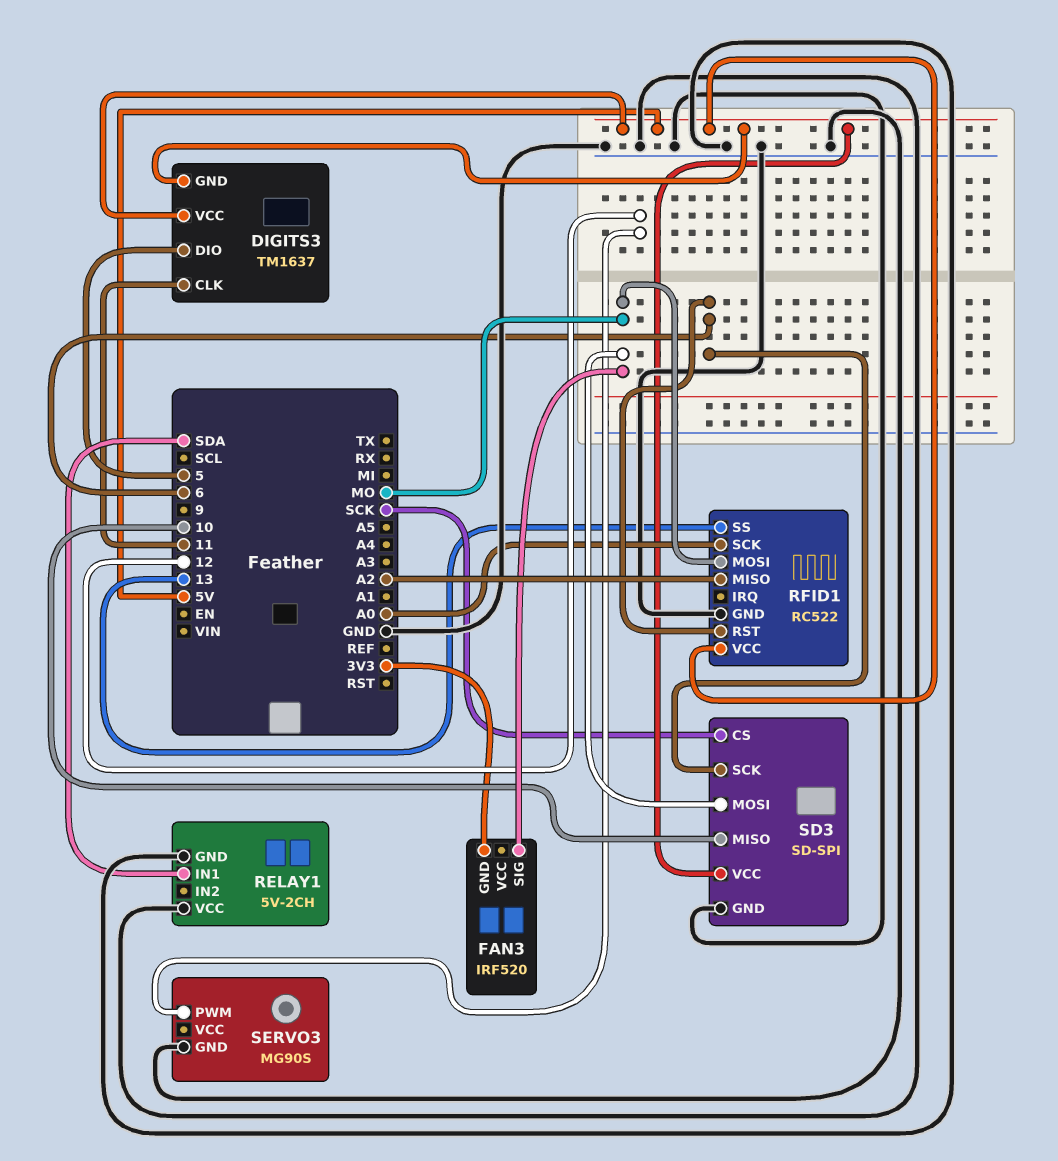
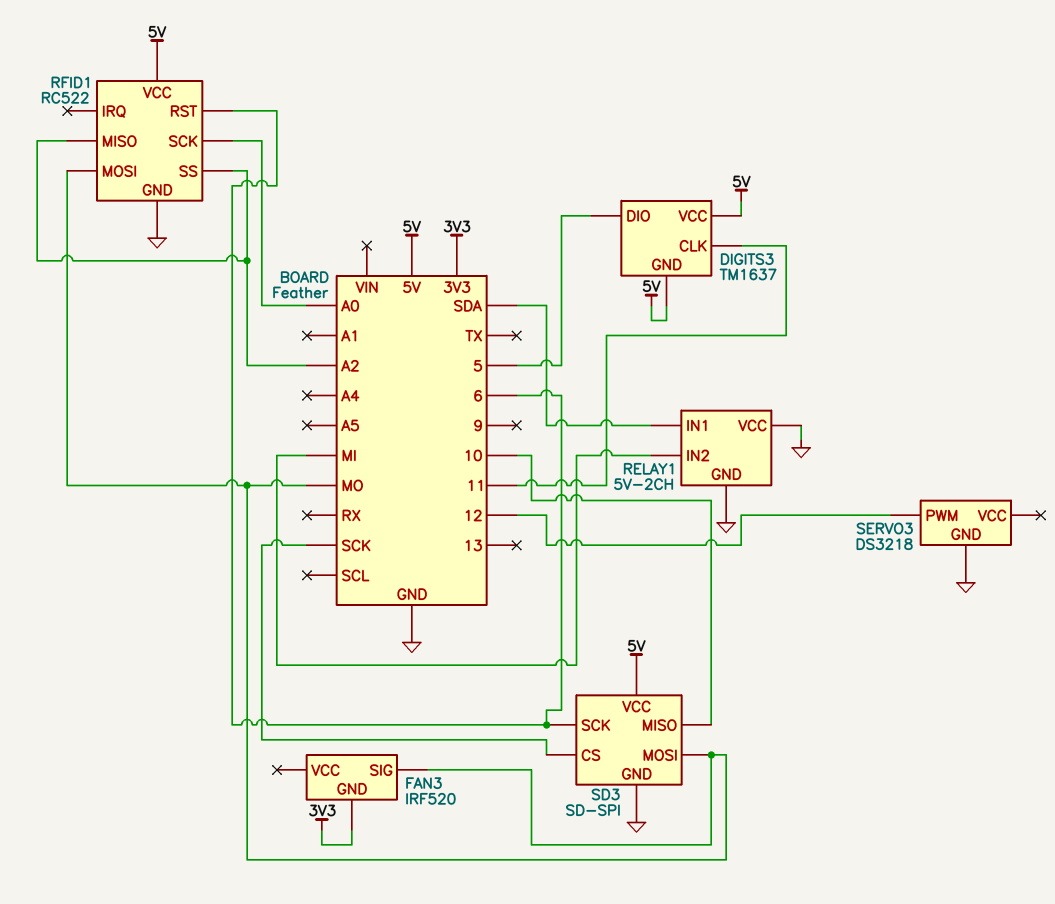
RELAY1 pin IN2: none -> MI
RFID1 pin SS: 13 -> A2
SERVO3: MG90S -> DS3218

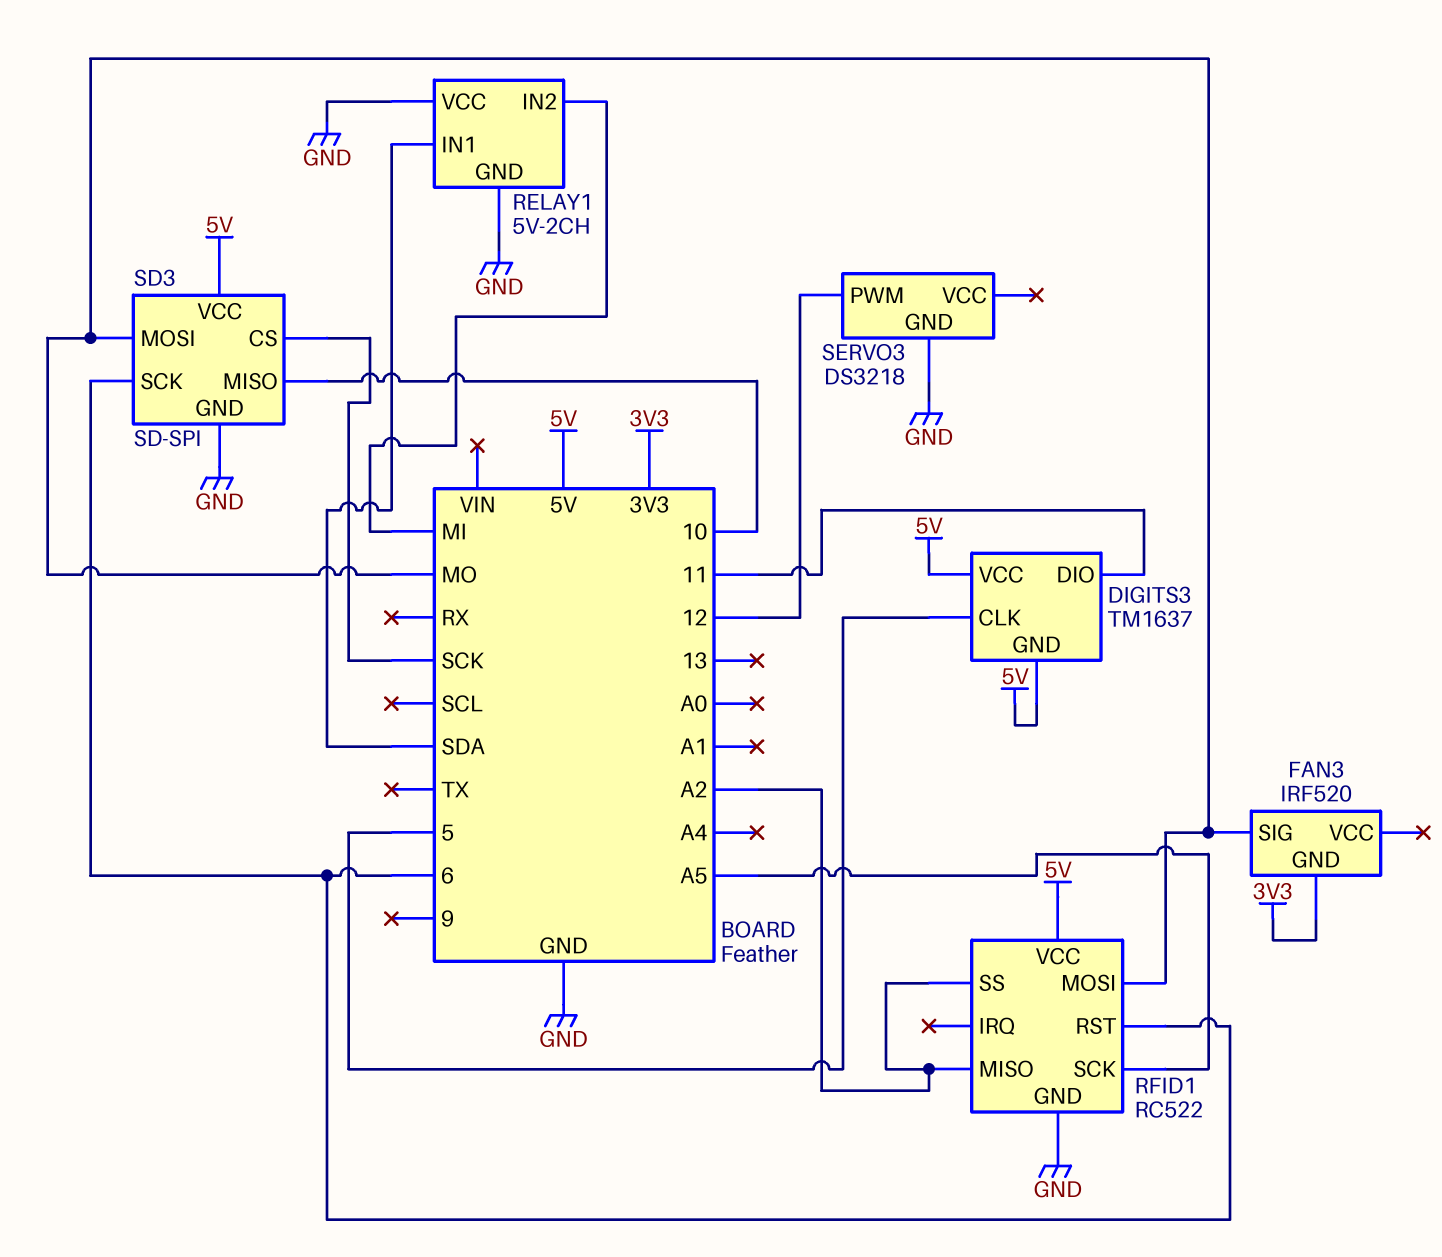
DIGITS3 pin CLK: 11 -> 5
DIGITS3 pin DIO: 5 -> 11
RFID1 pin SCK: A0 -> A5

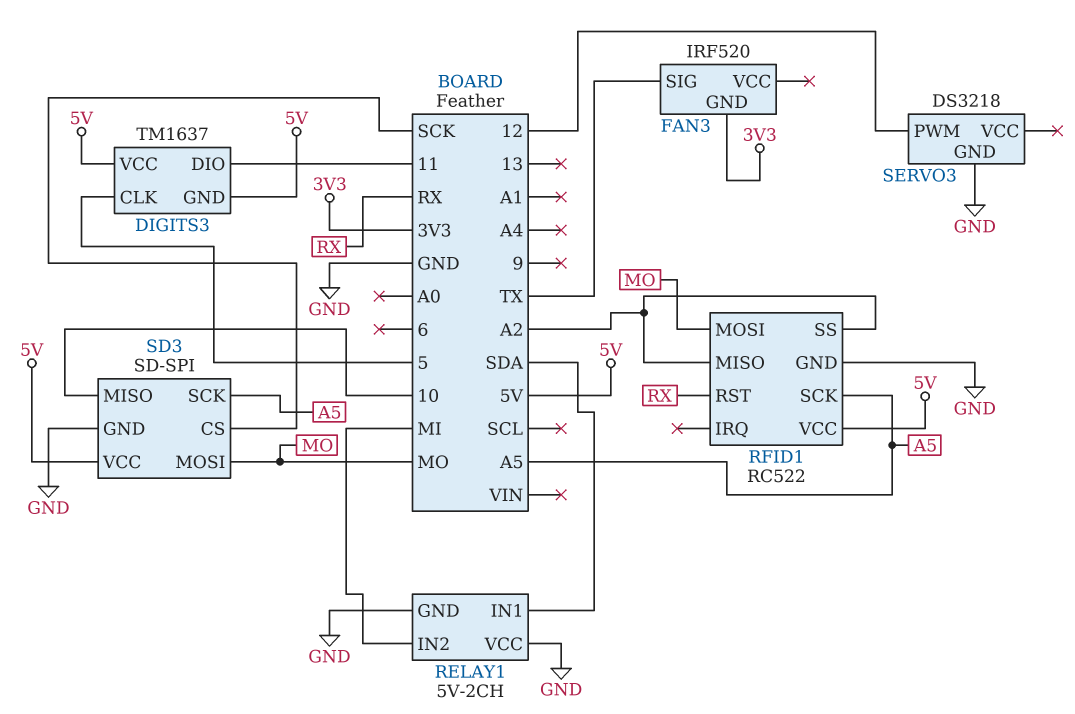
FAN3 pin SIG: MO -> TX
RFID1 pin RST: 6 -> RX
SD3 pin SCK: 6 -> A5

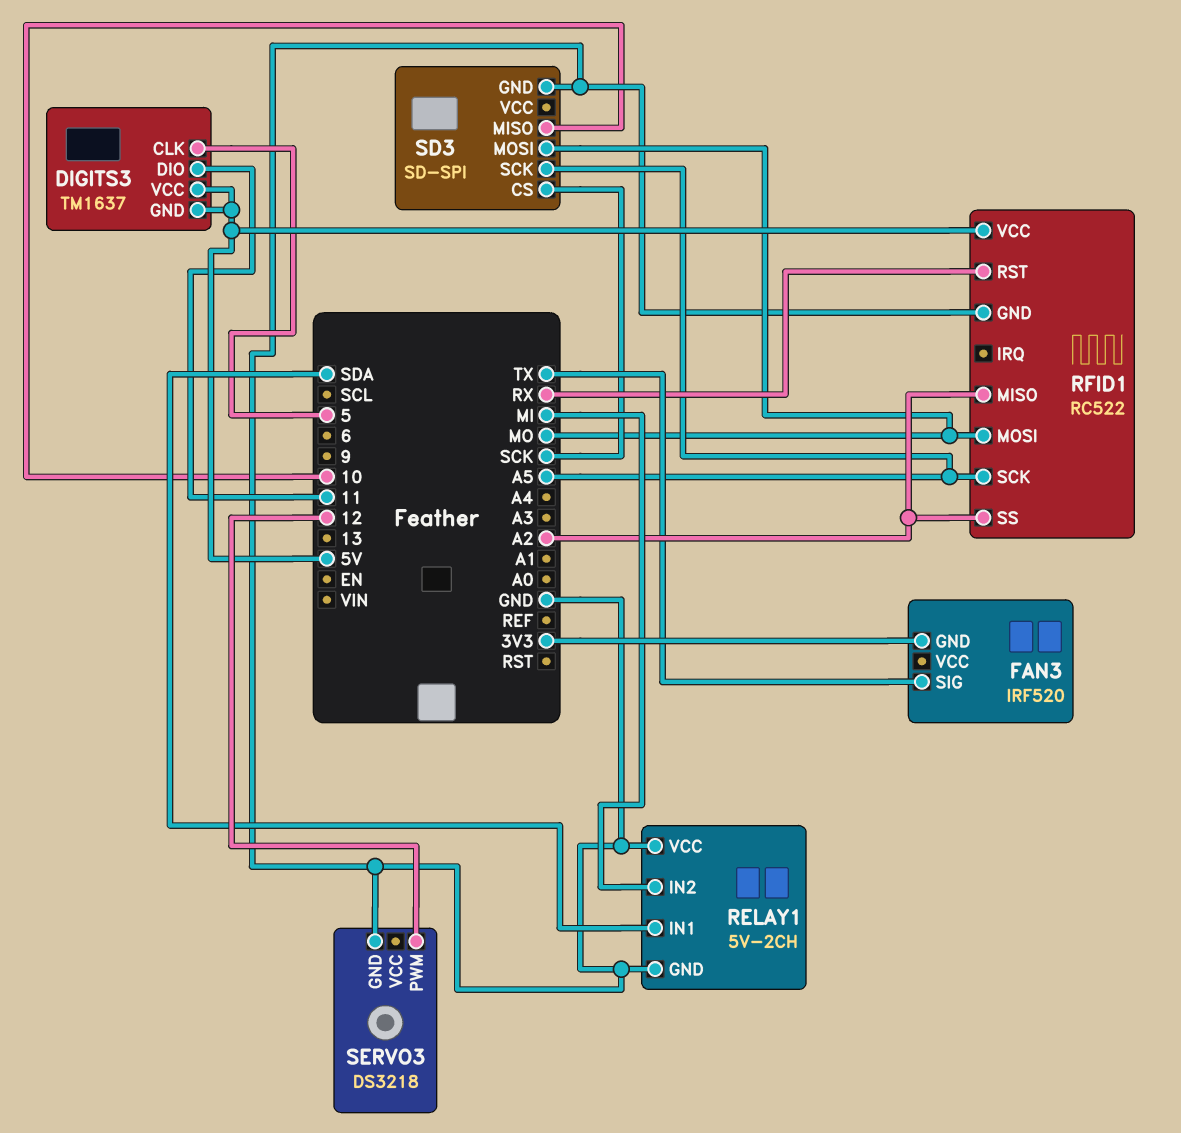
SD3 pin VCC: 5V -> none

